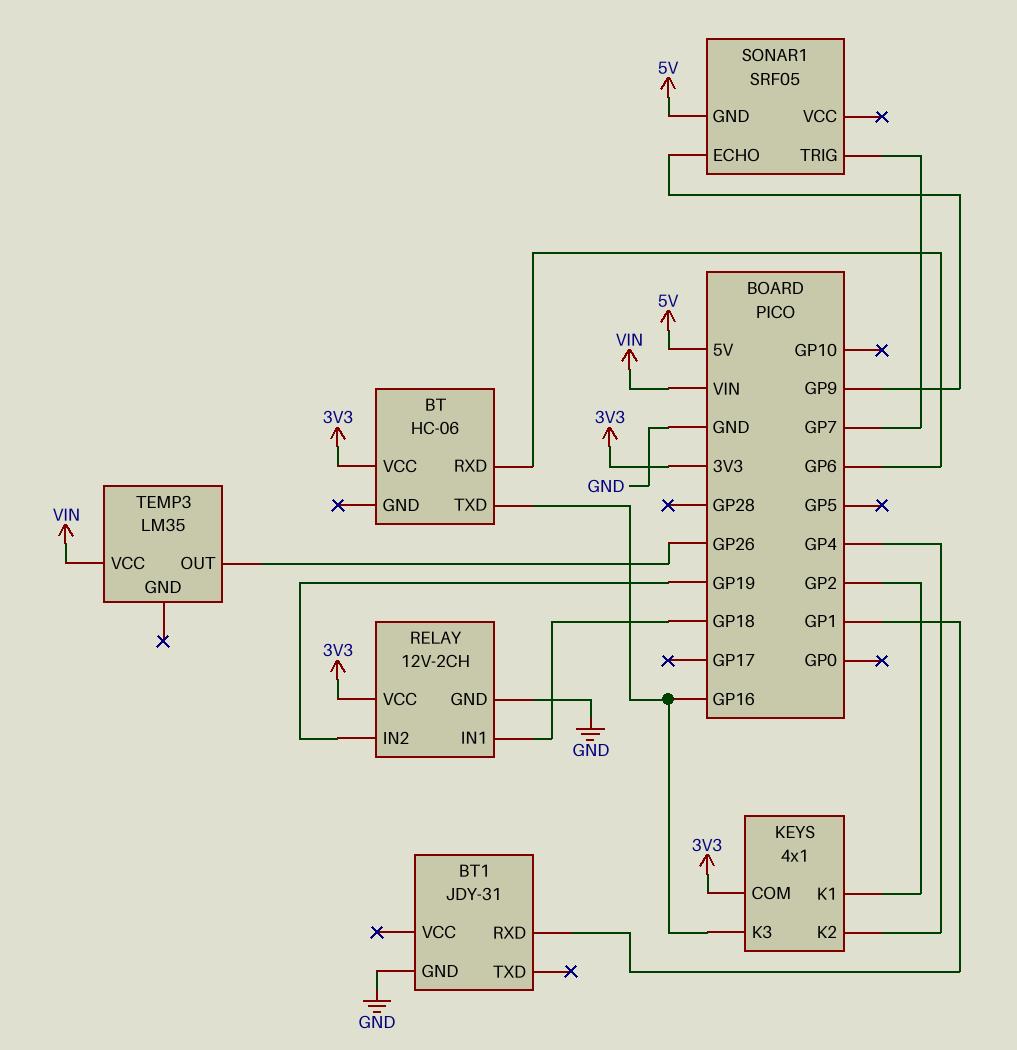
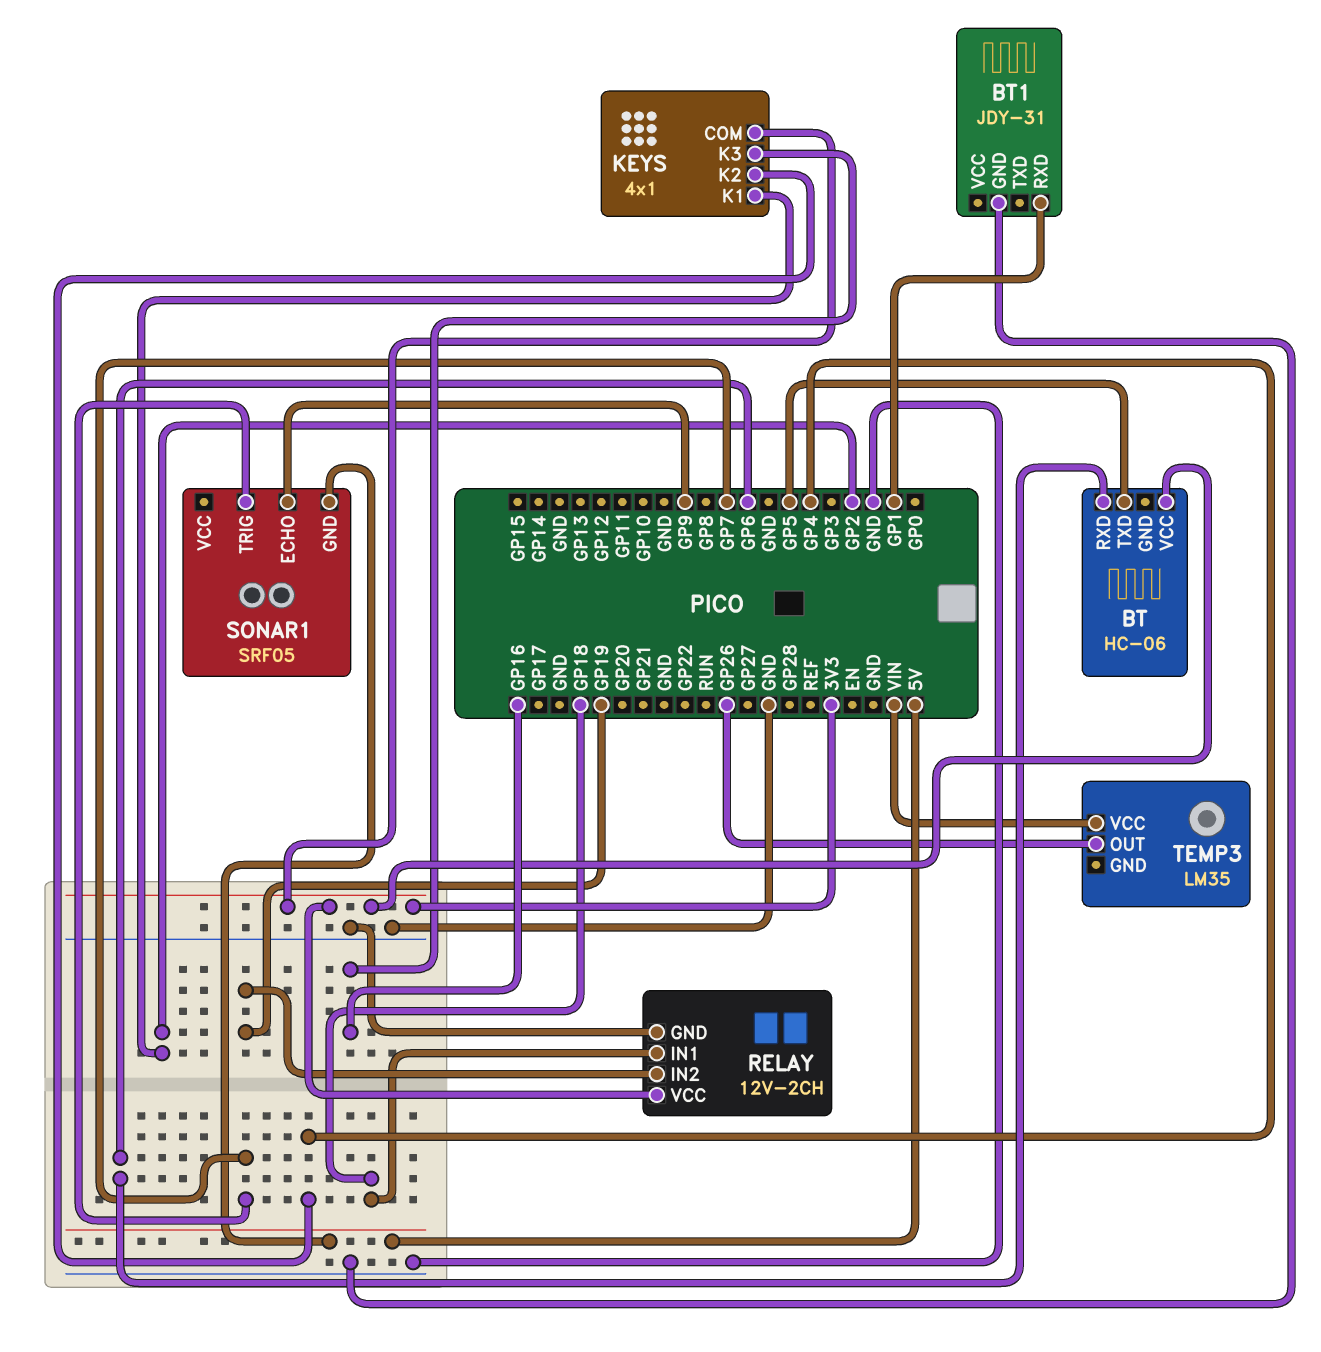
BT pin TXD: GP16 -> GP5

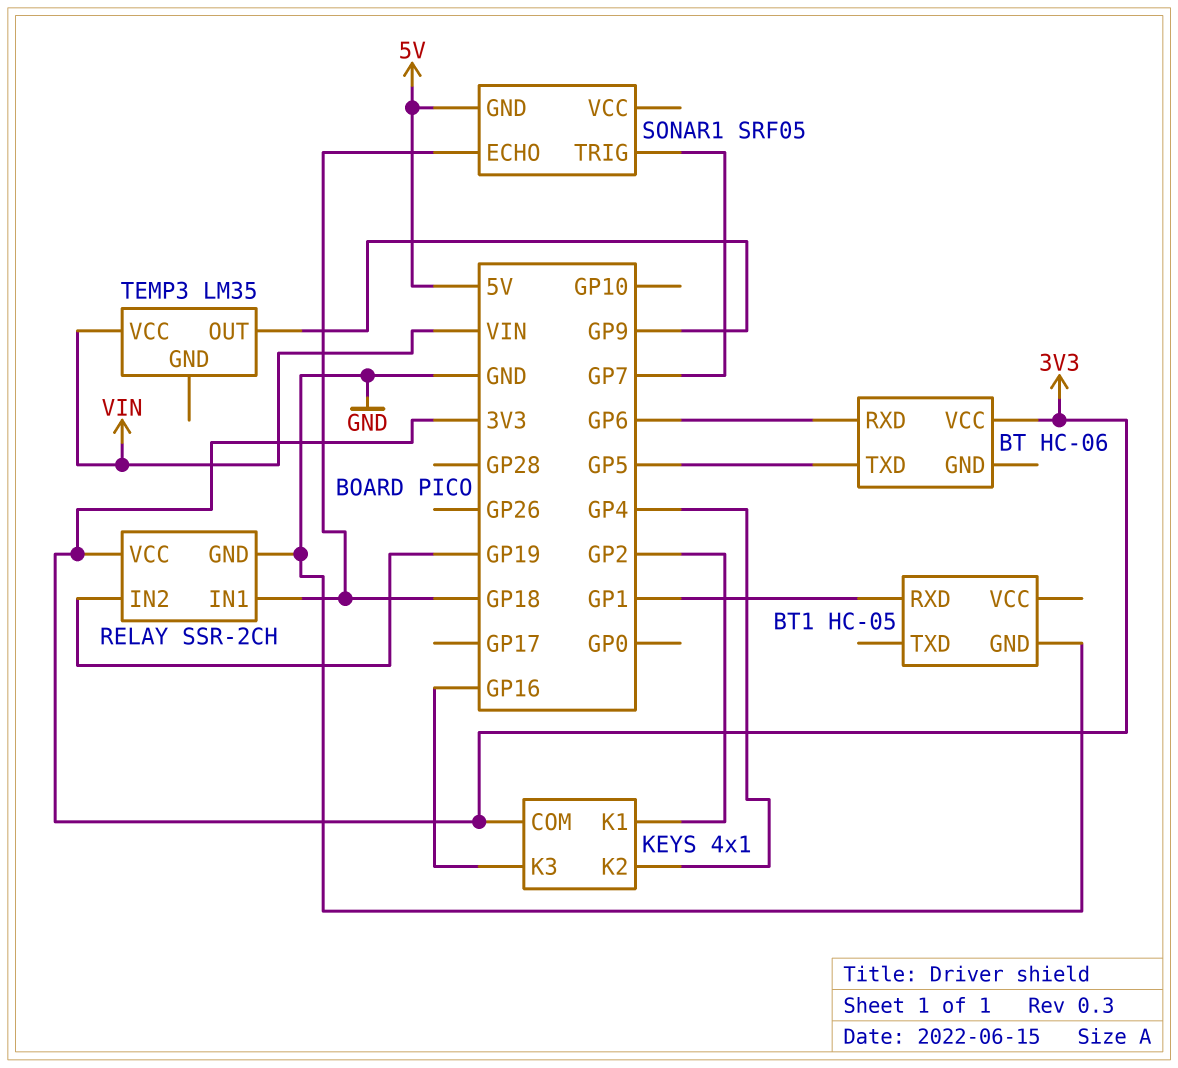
BT1: JDY-31 -> HC-05
RELAY: 12V-2CH -> SSR-2CH
SONAR1 pin ECHO: GP9 -> GP18
TEMP3 pin OUT: GP26 -> GP9

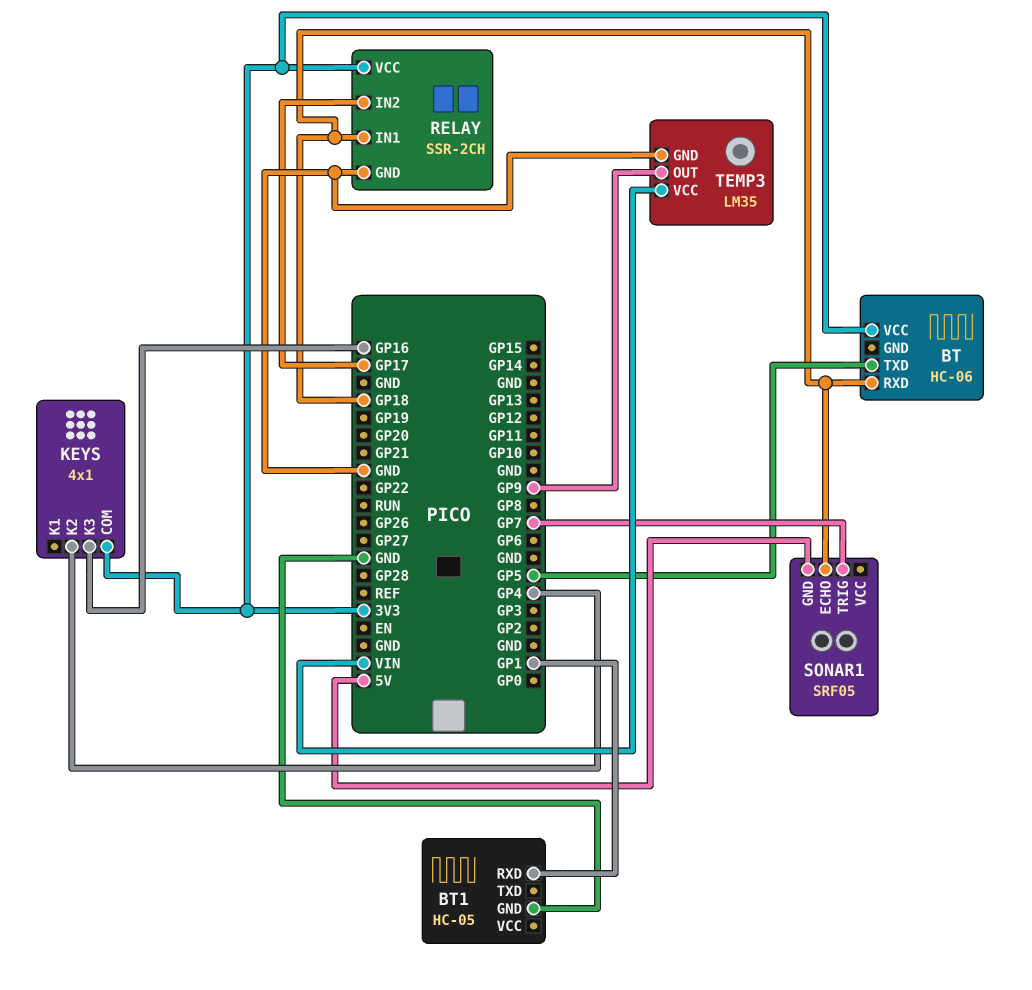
BT pin RXD: GP6 -> GP18
KEYS pin K1: GP2 -> none
RELAY pin IN2: GP19 -> GP17
TEMP3 pin GND: none -> GND

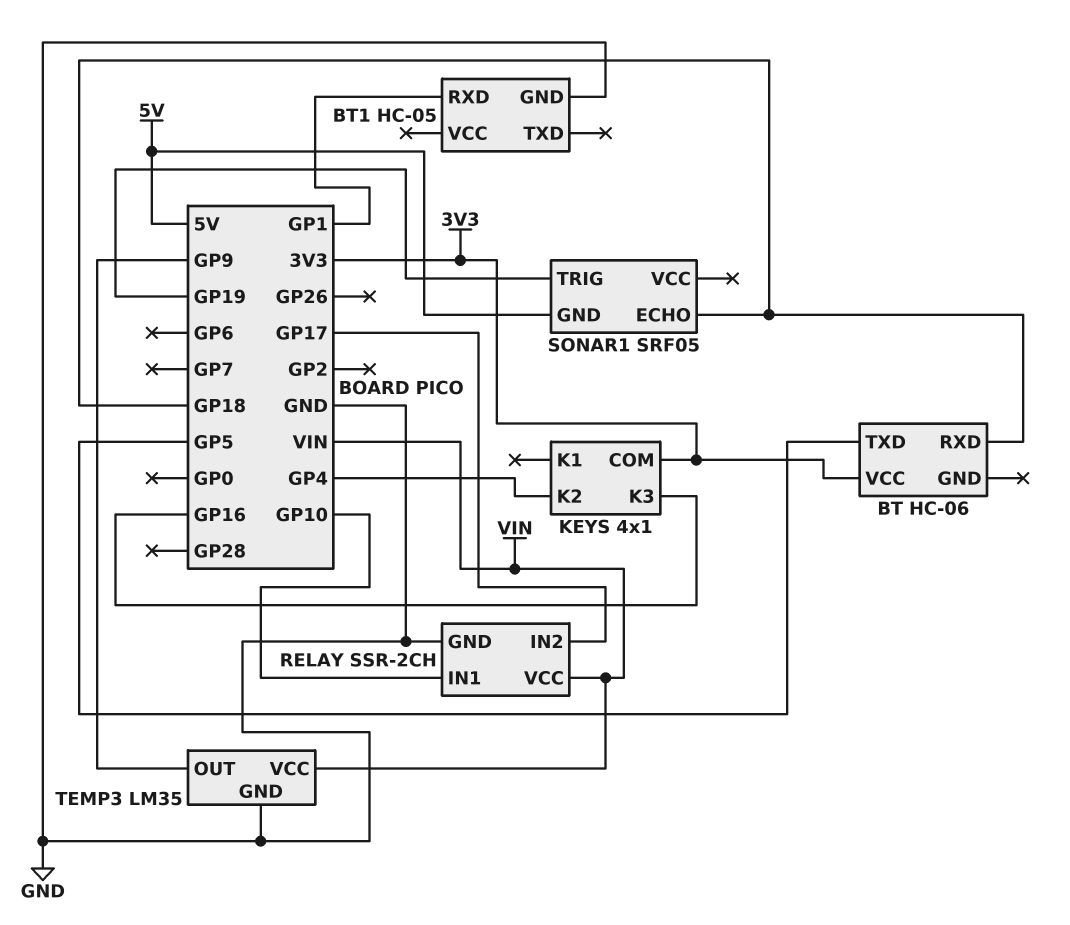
RELAY pin IN1: GP18 -> GP10
RELAY pin VCC: 3V3 -> VIN
SONAR1 pin TRIG: GP7 -> GP19

